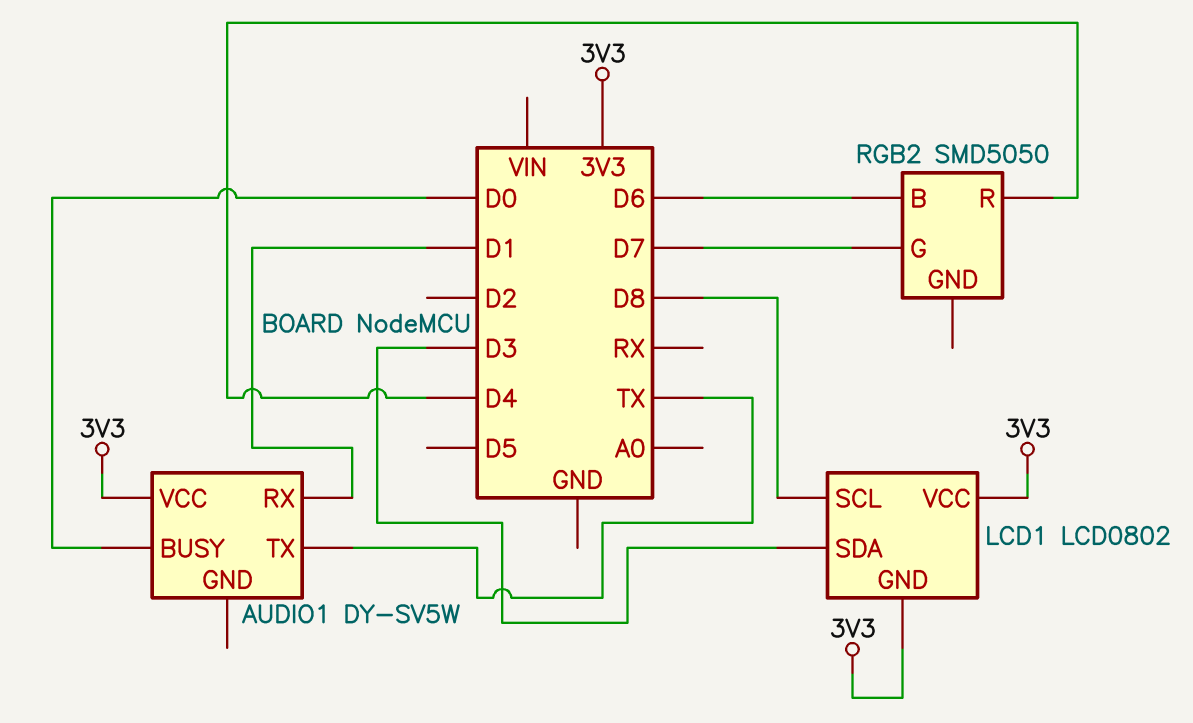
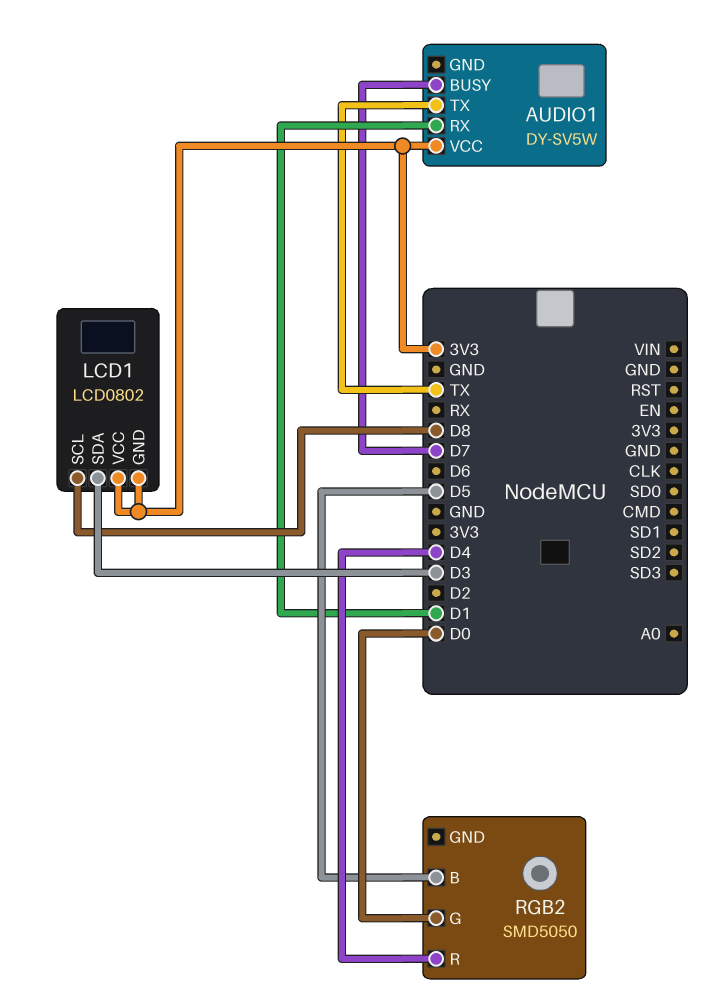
AUDIO1 pin BUSY: D0 -> D7
RGB2 pin B: D6 -> D5
RGB2 pin G: D7 -> D0

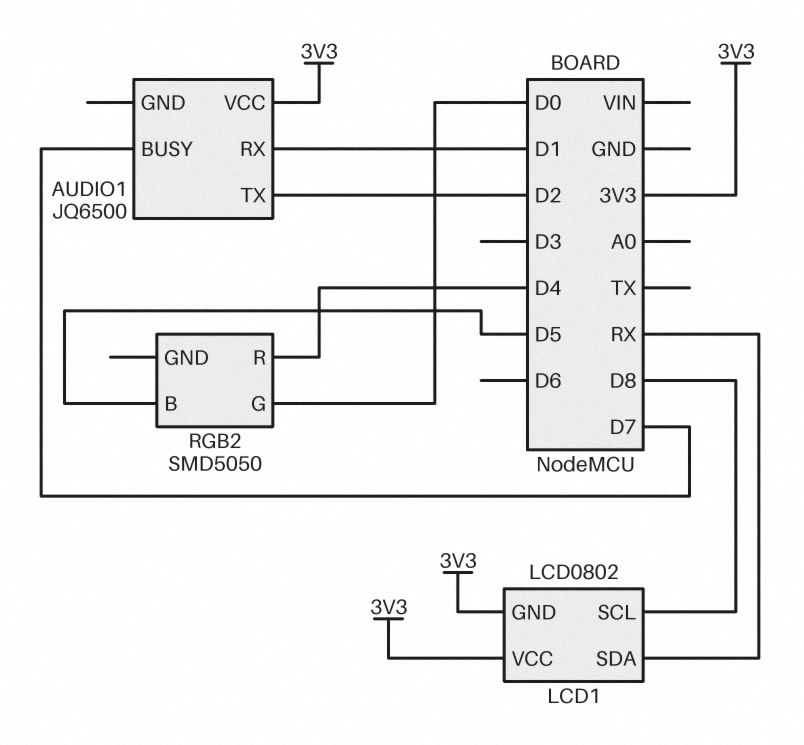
AUDIO1: DY-SV5W -> JQ6500
AUDIO1 pin TX: TX -> D2
LCD1 pin SDA: D3 -> RX

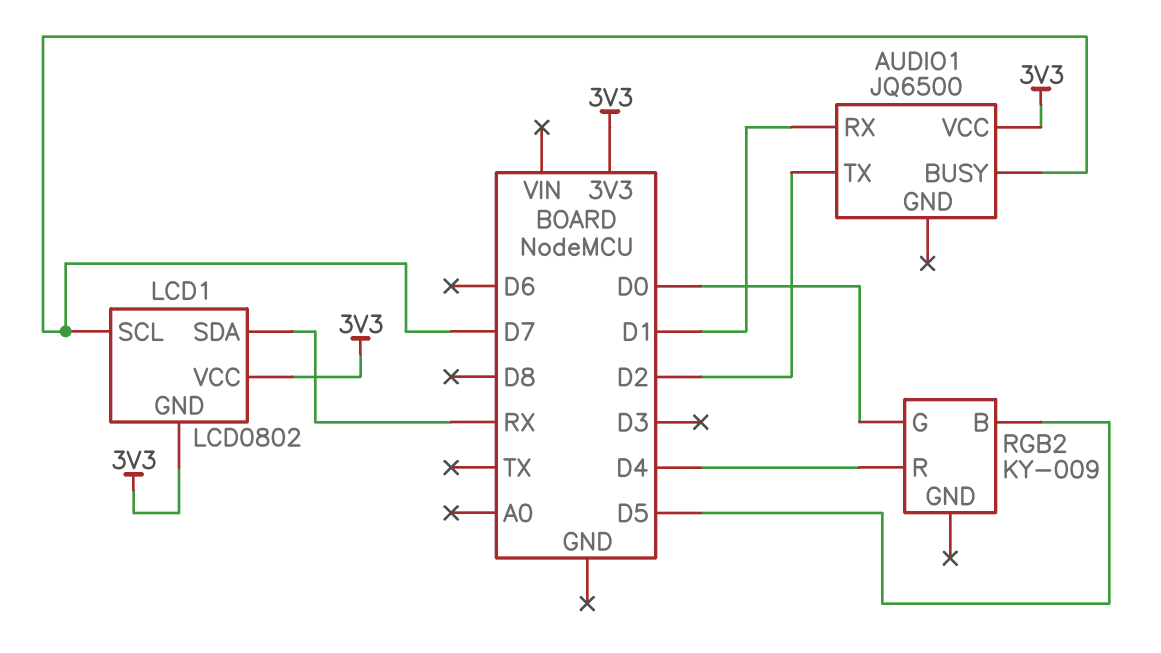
LCD1 pin SCL: D8 -> D7
RGB2: SMD5050 -> KY-009

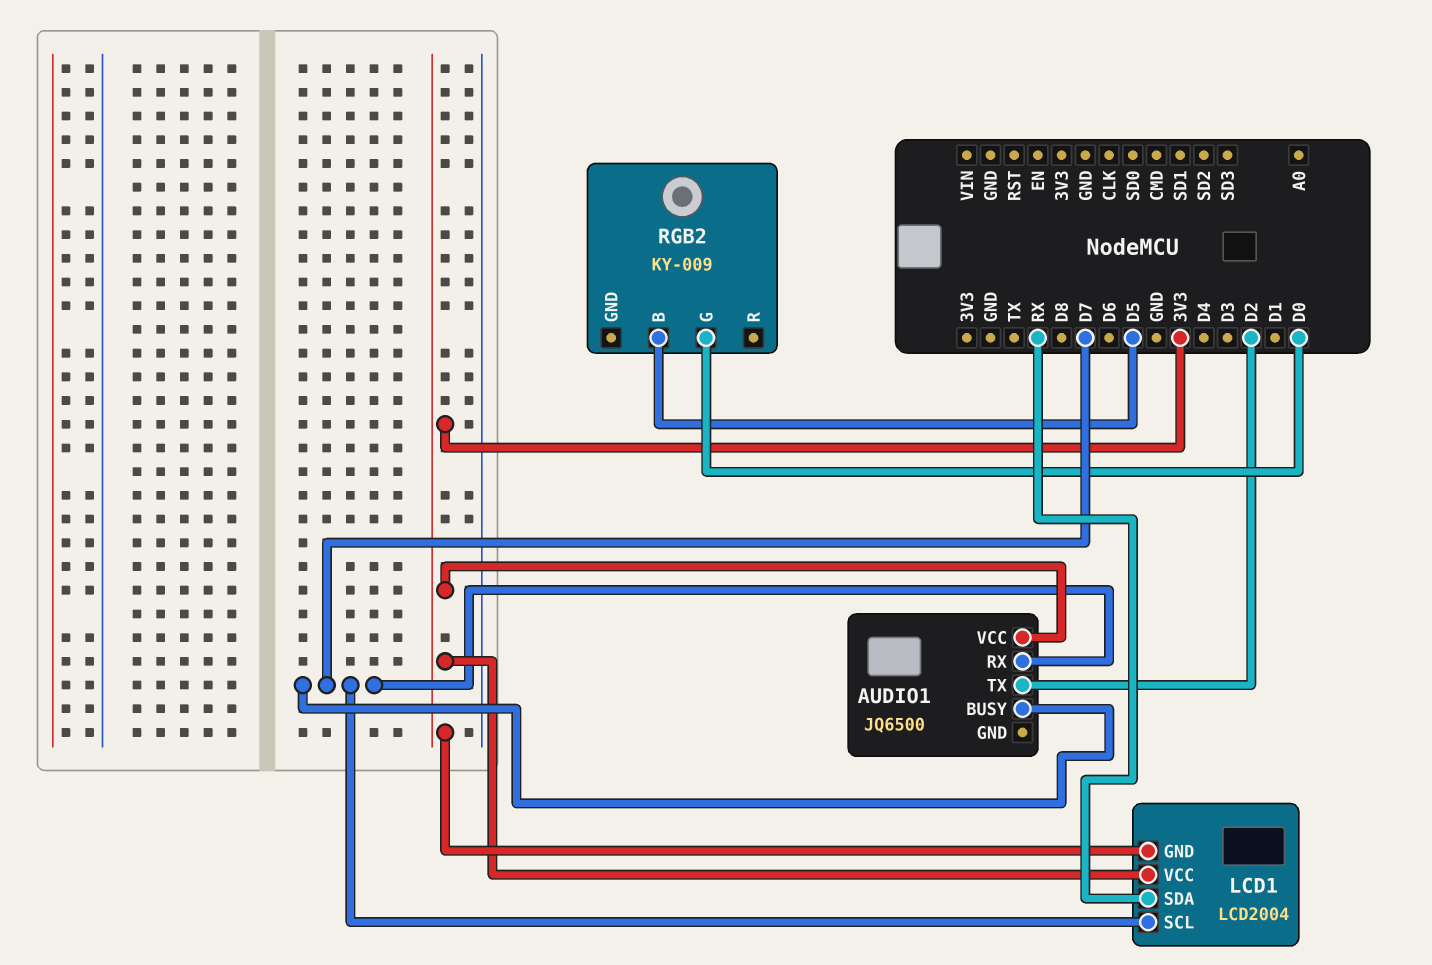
AUDIO1 pin RX: D1 -> D7
LCD1: LCD0802 -> LCD2004
RGB2 pin R: D4 -> none

